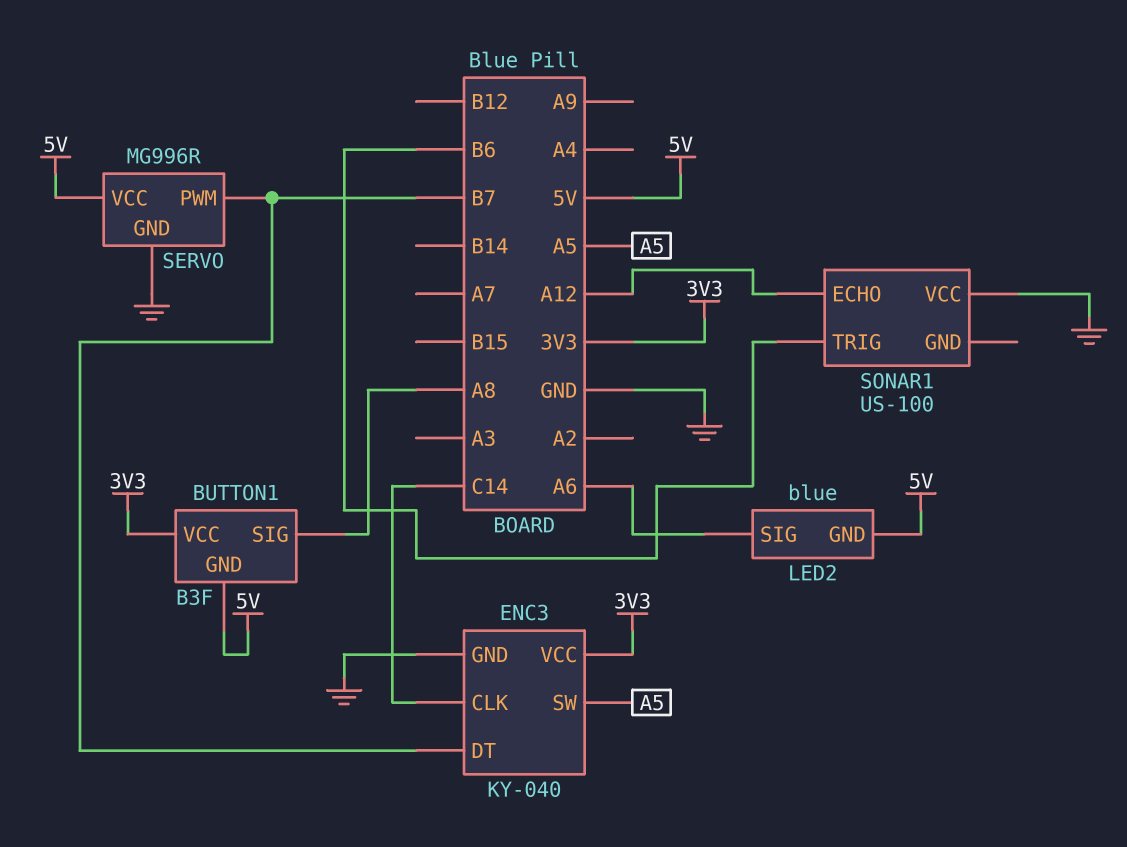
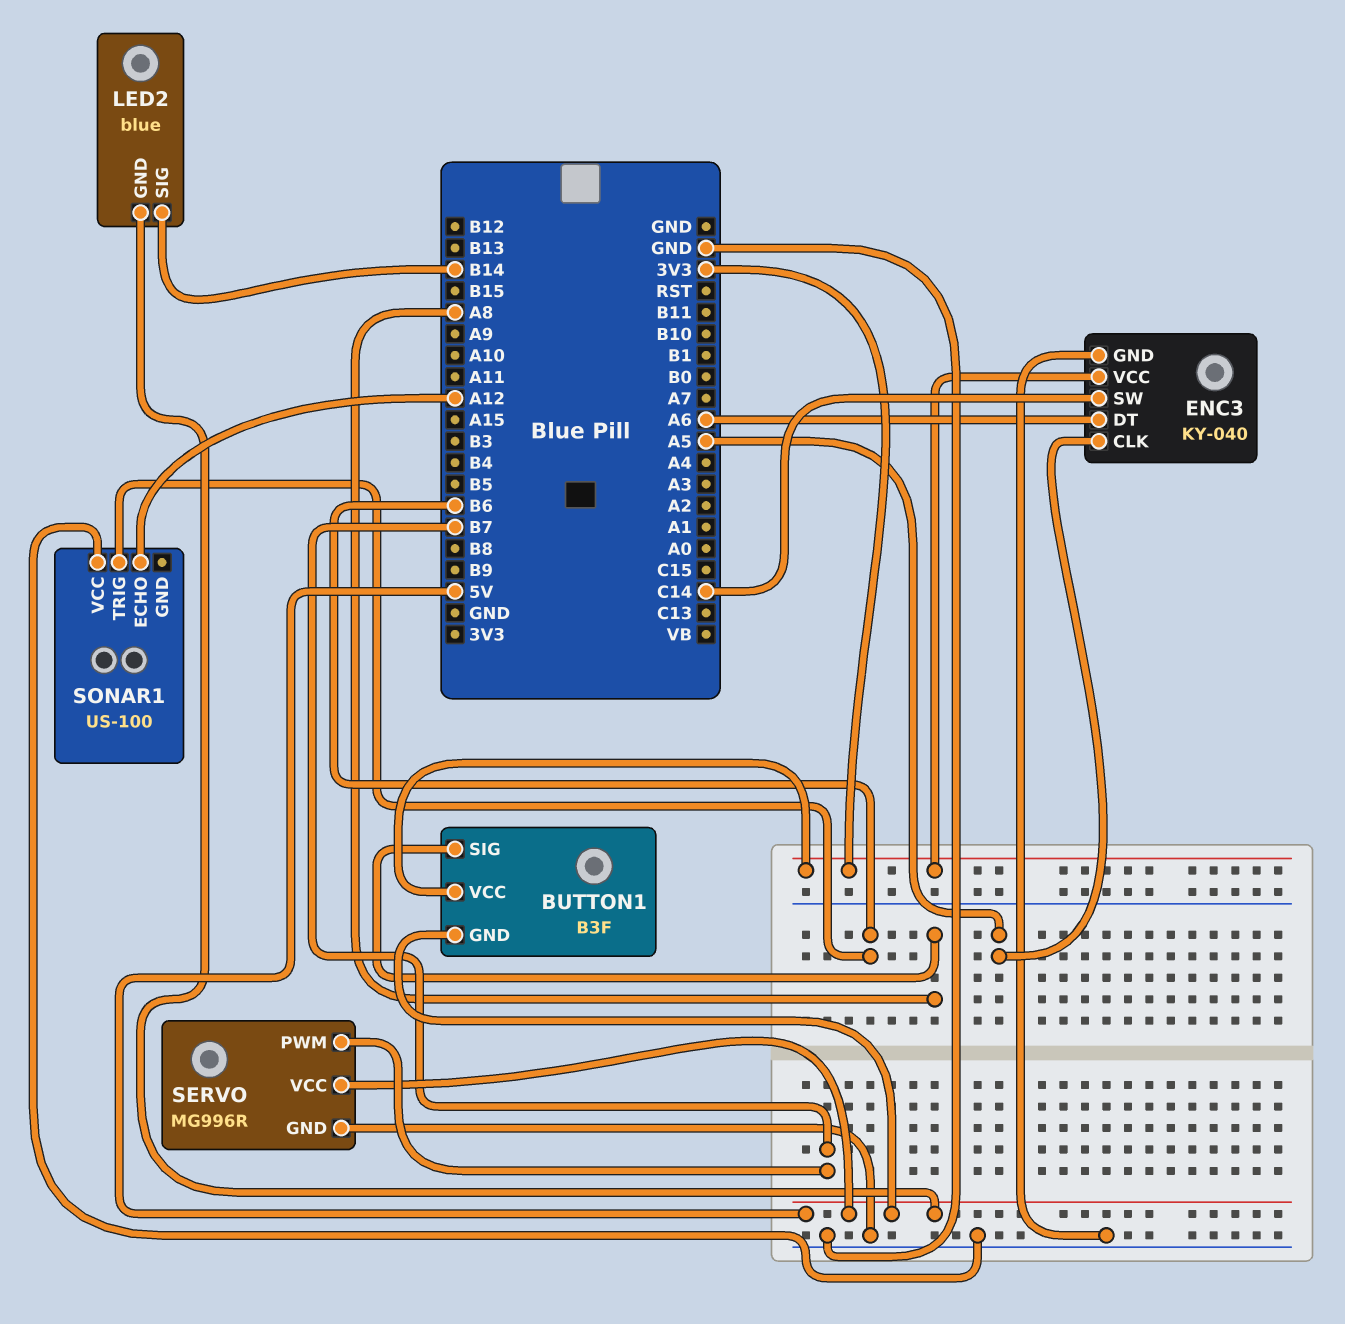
ENC3 pin CLK: C14 -> A5
ENC3 pin DT: B7 -> A6
ENC3 pin SW: A5 -> C14
LED2 pin SIG: A6 -> B14

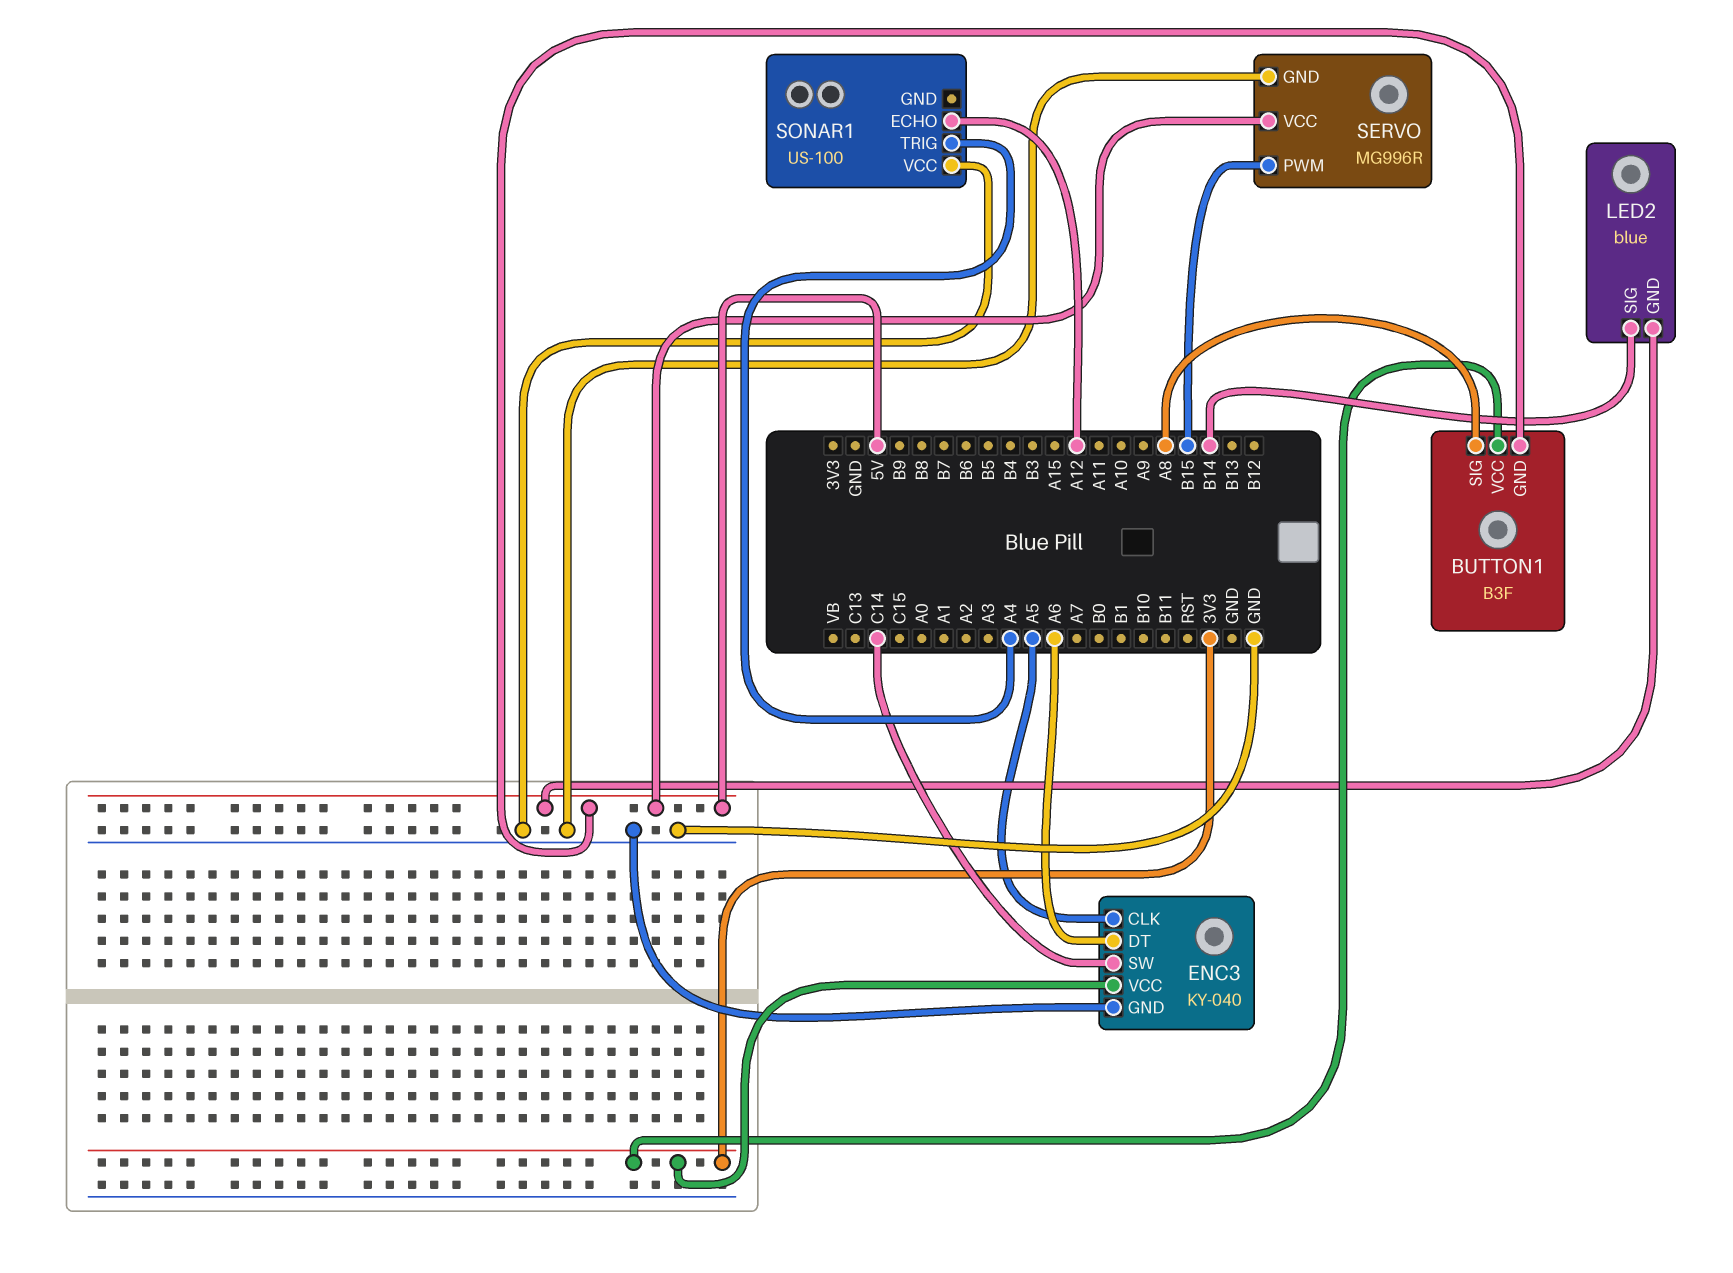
SERVO pin PWM: B7 -> B15
SONAR1 pin TRIG: B6 -> A4

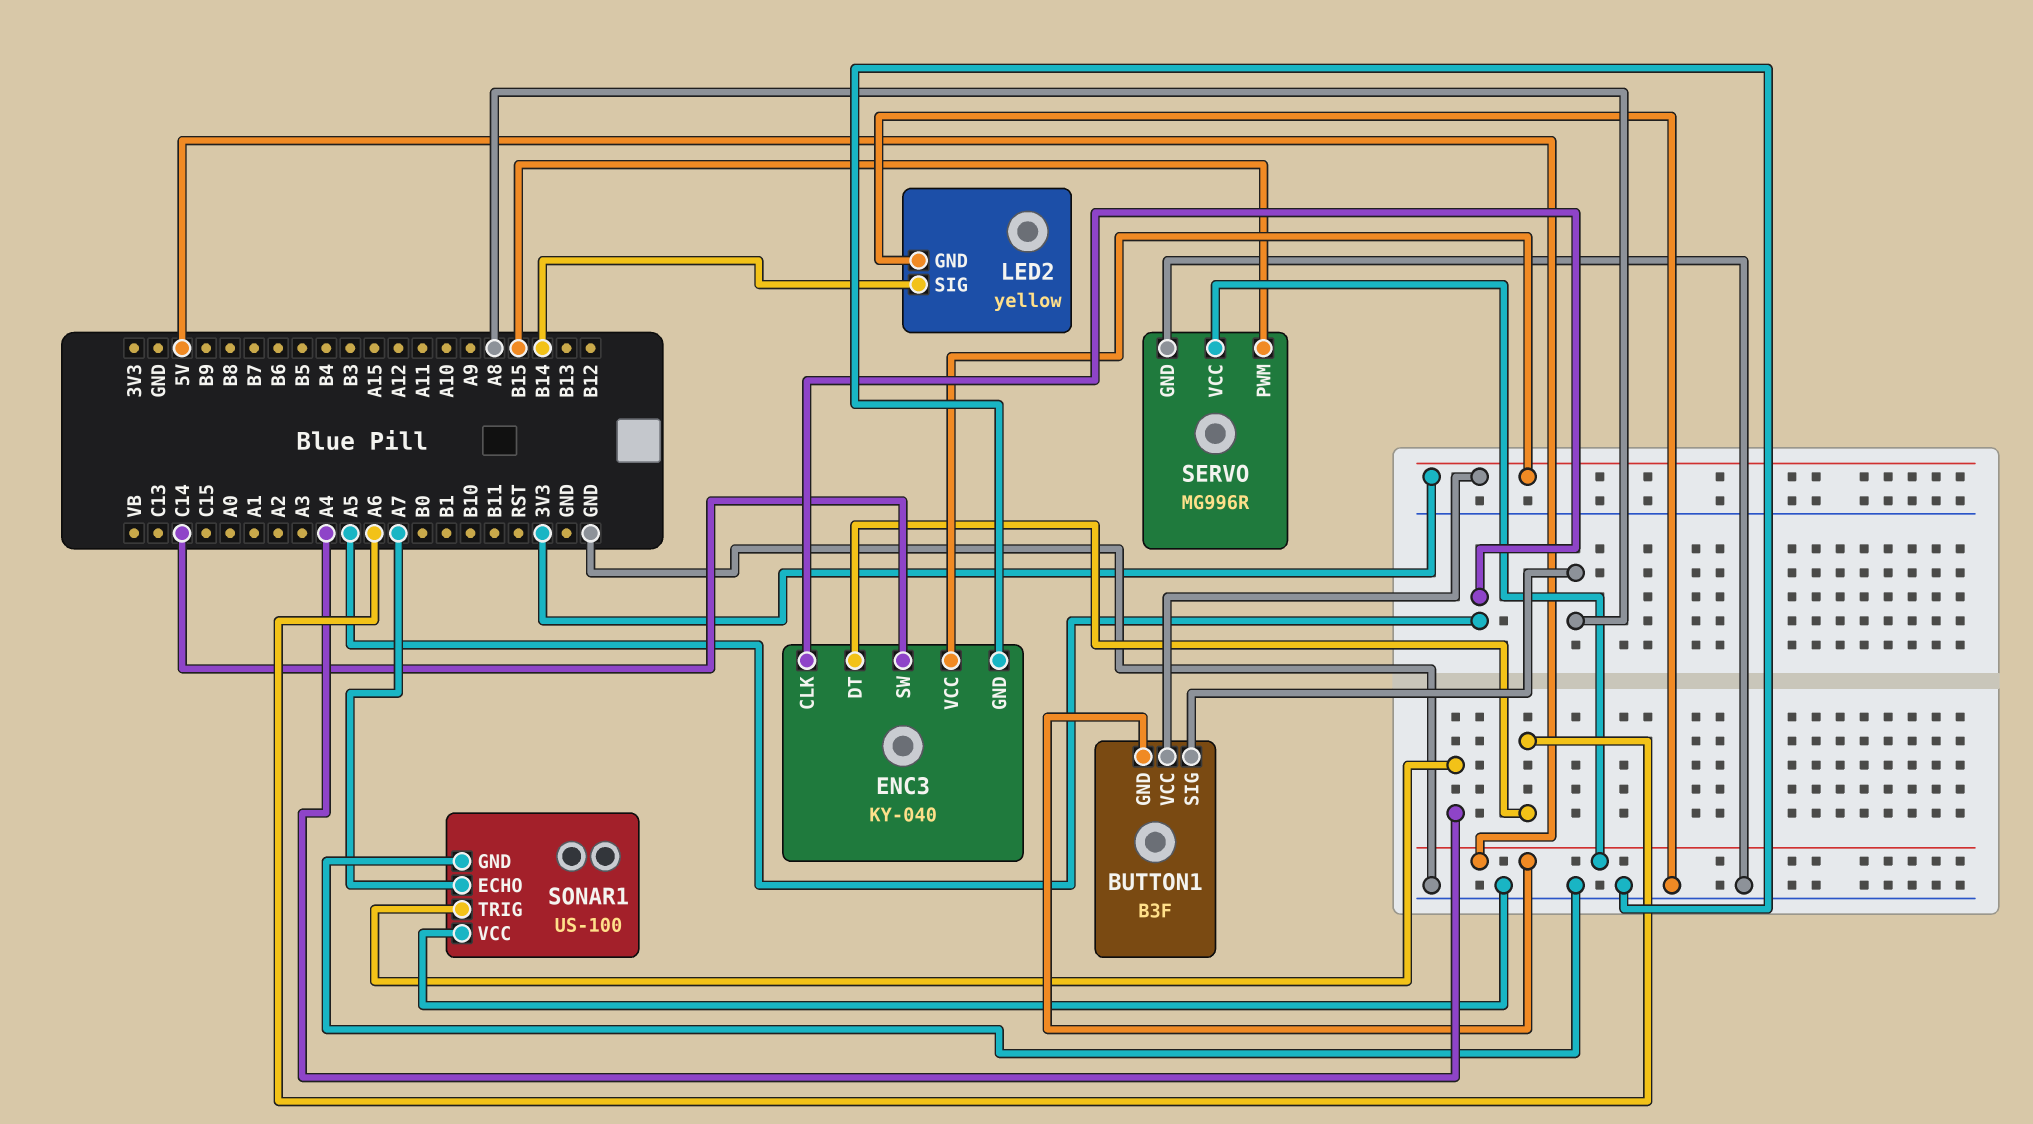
LED2: blue -> yellow
LED2 pin GND: 5V -> GND
SONAR1 pin ECHO: A12 -> A7
SONAR1 pin GND: none -> GND

